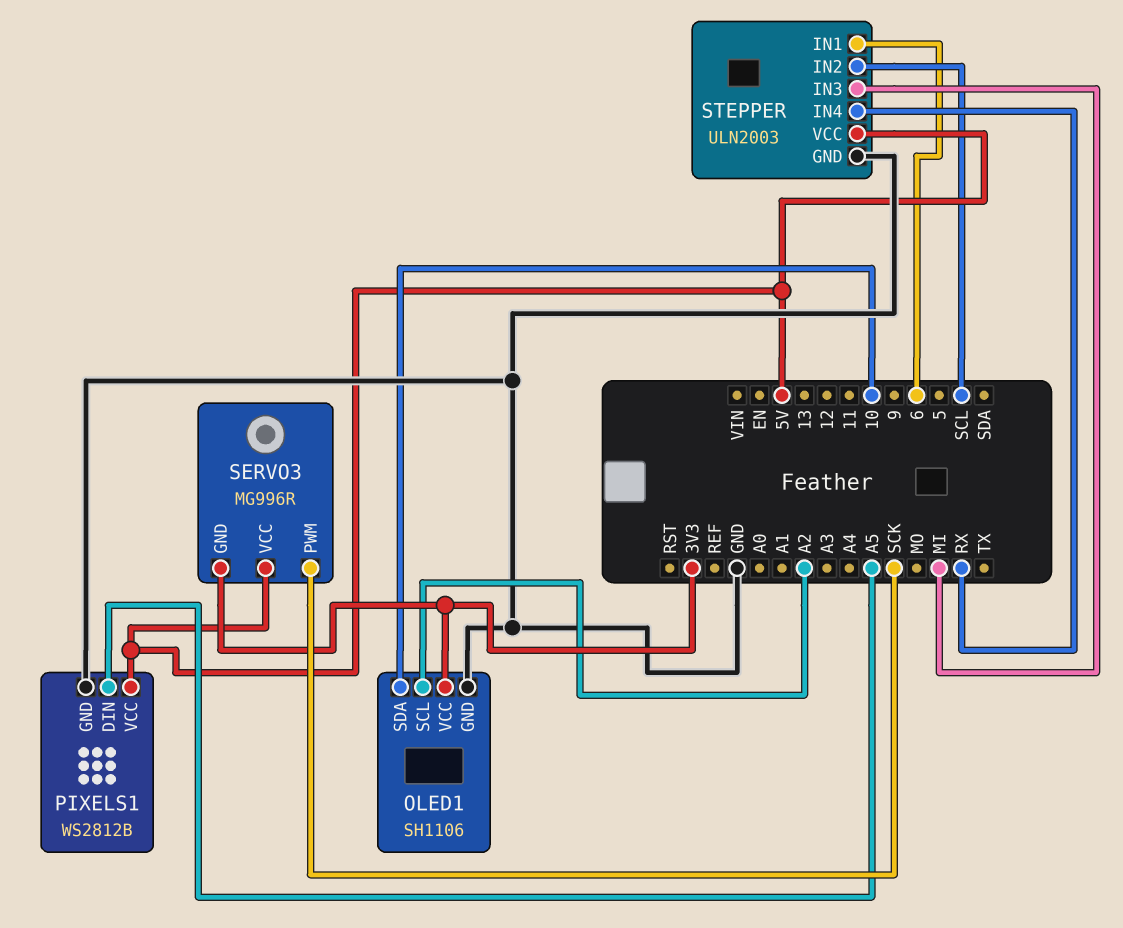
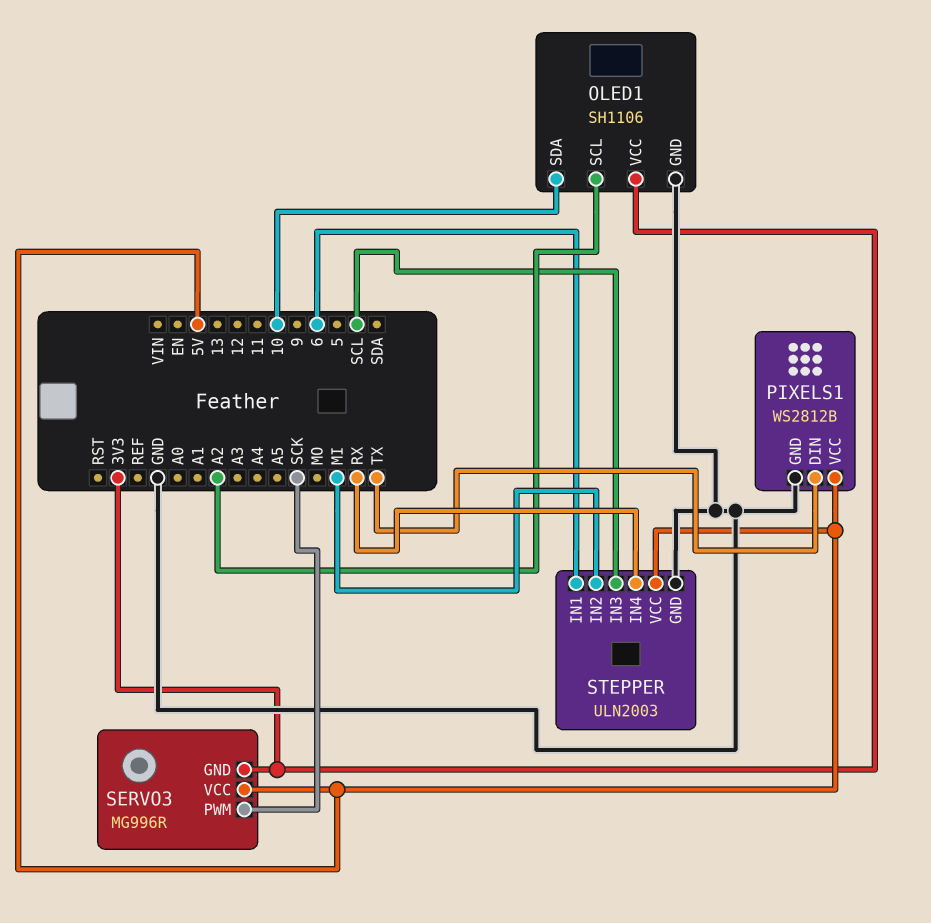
PIXELS1 pin DIN: A5 -> TX
STEPPER pin IN2: SCL -> MI
STEPPER pin IN3: MI -> SCL

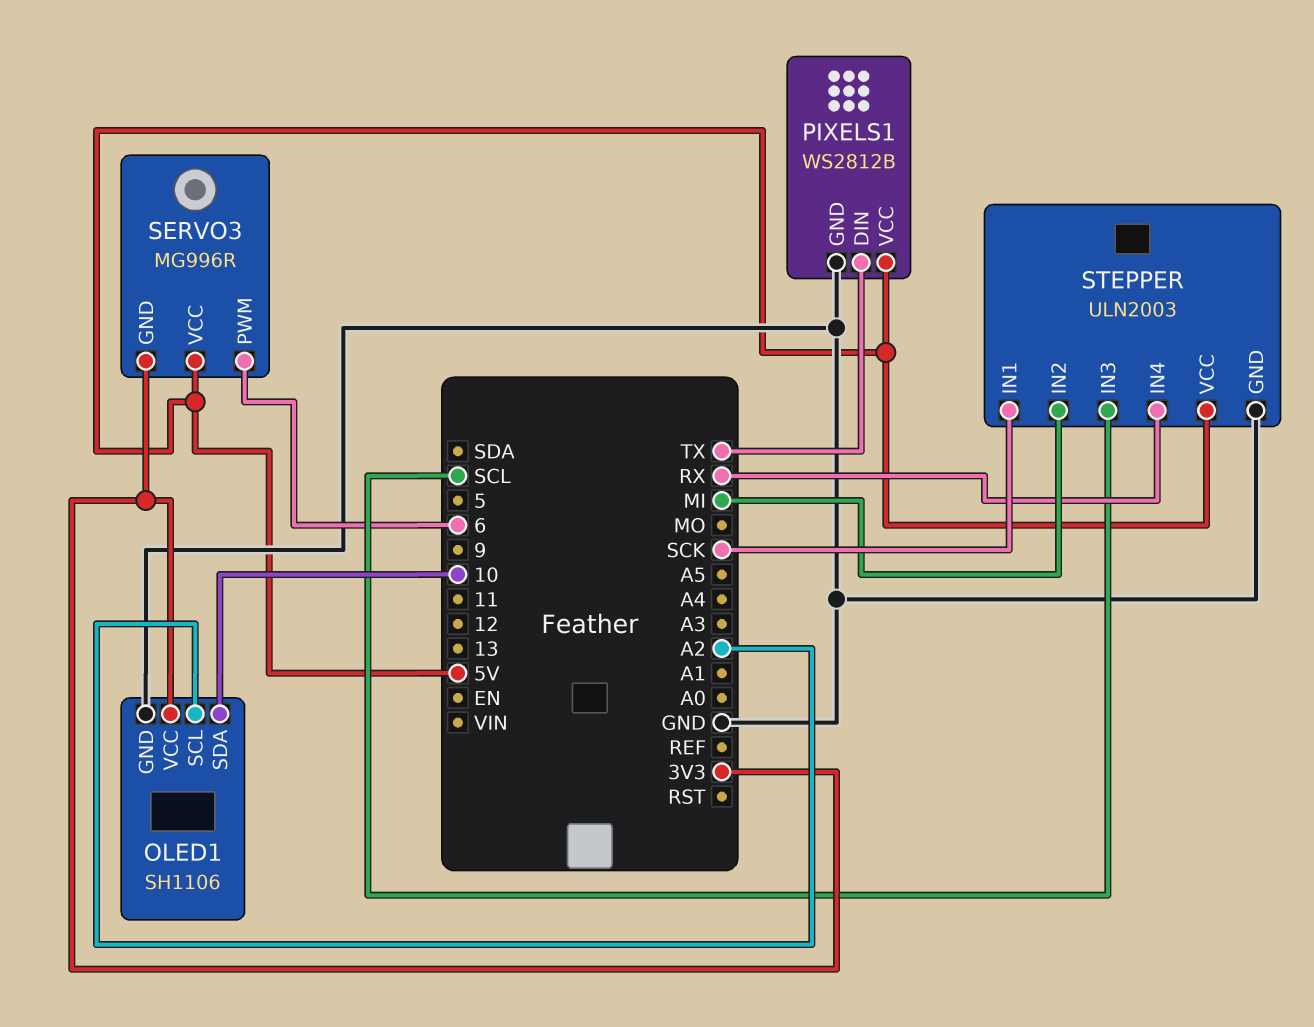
SERVO3 pin PWM: SCK -> 6
STEPPER pin IN1: 6 -> SCK

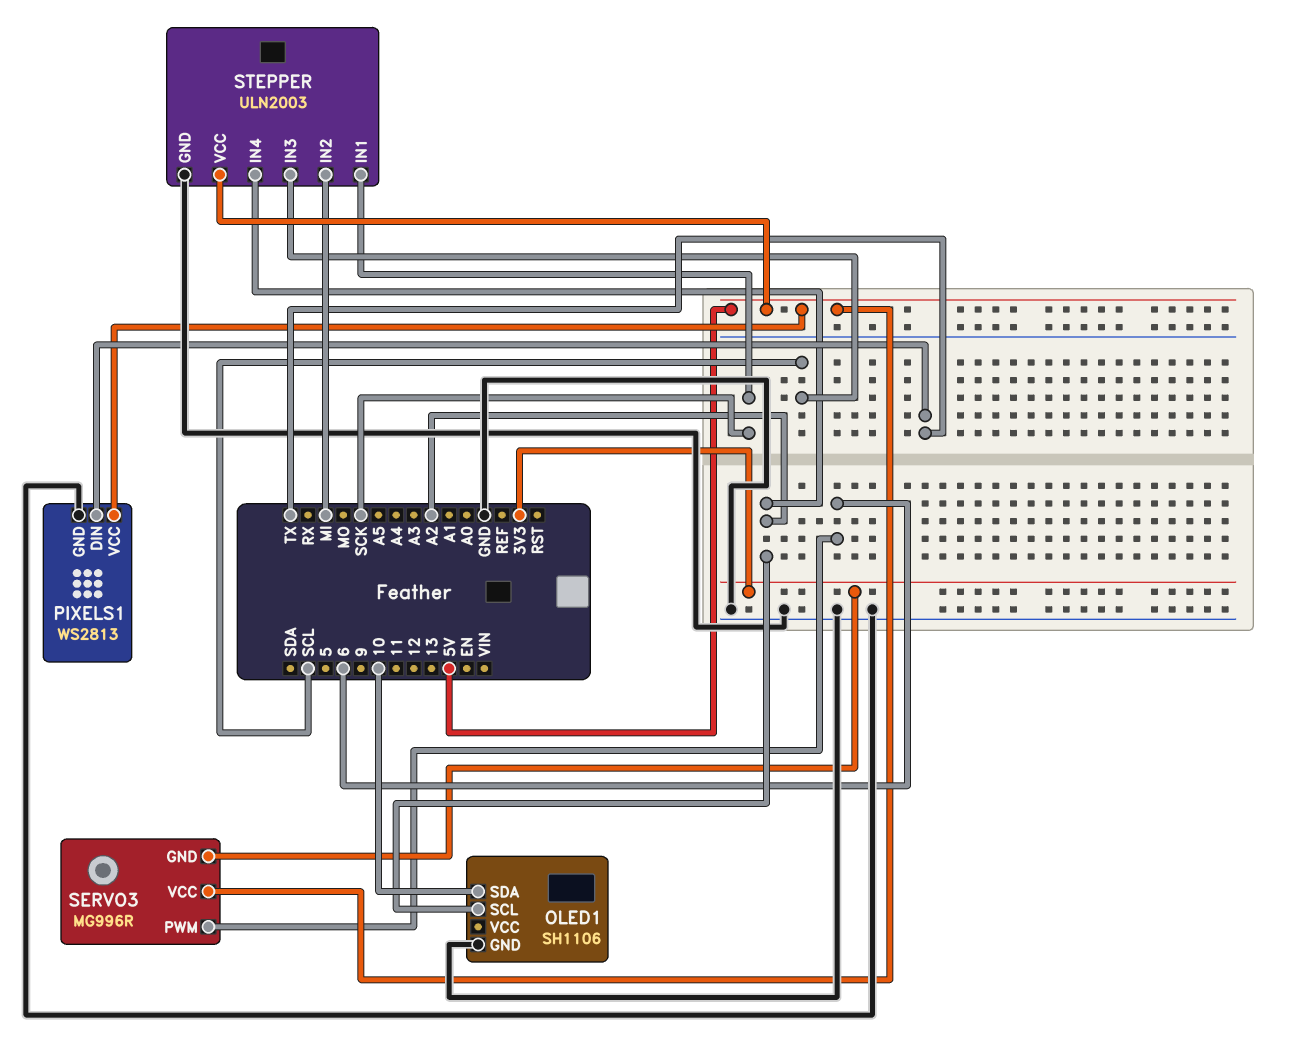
OLED1 pin VCC: 3V3 -> none
PIXELS1: WS2812B -> WS2813
STEPPER pin IN4: RX -> A2

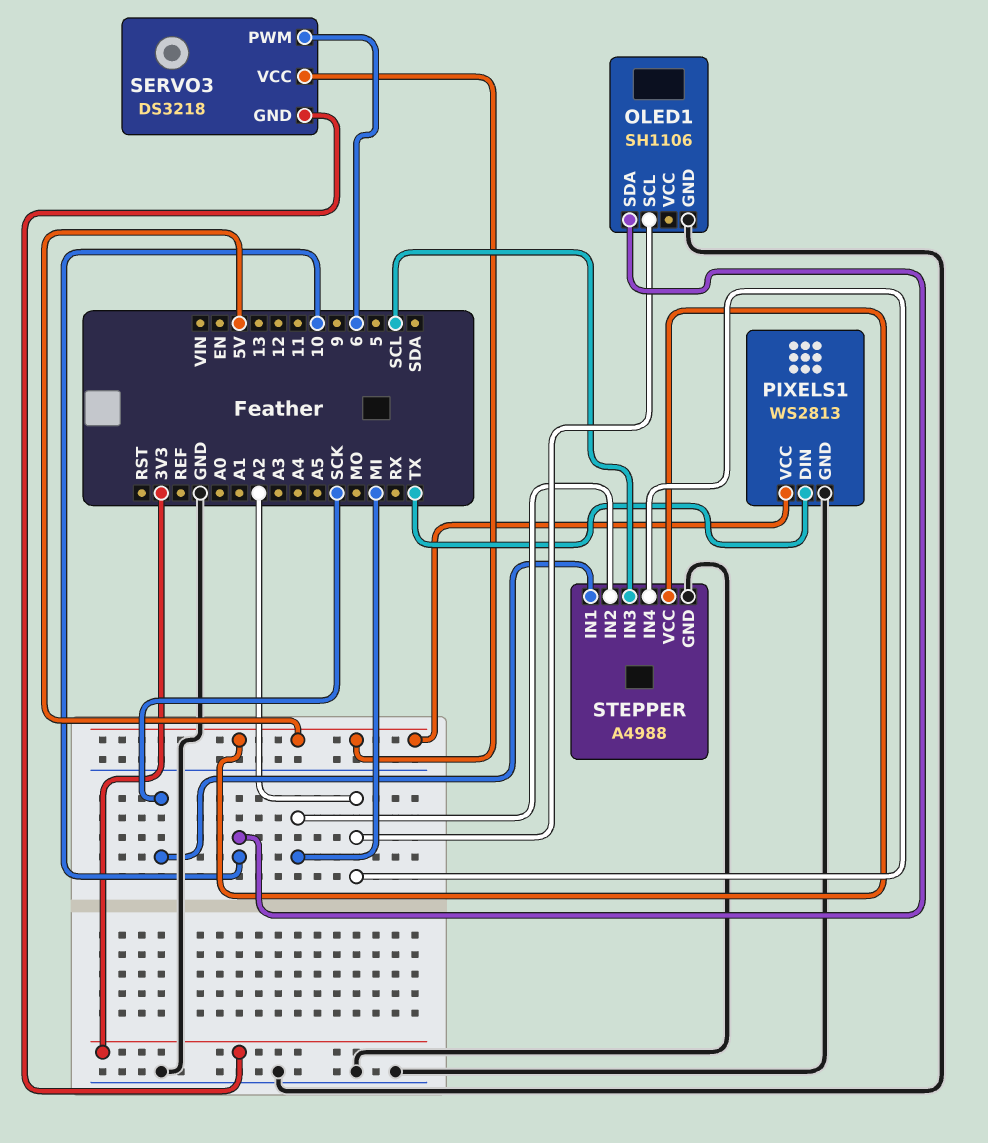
SERVO3: MG996R -> DS3218
STEPPER: ULN2003 -> A4988

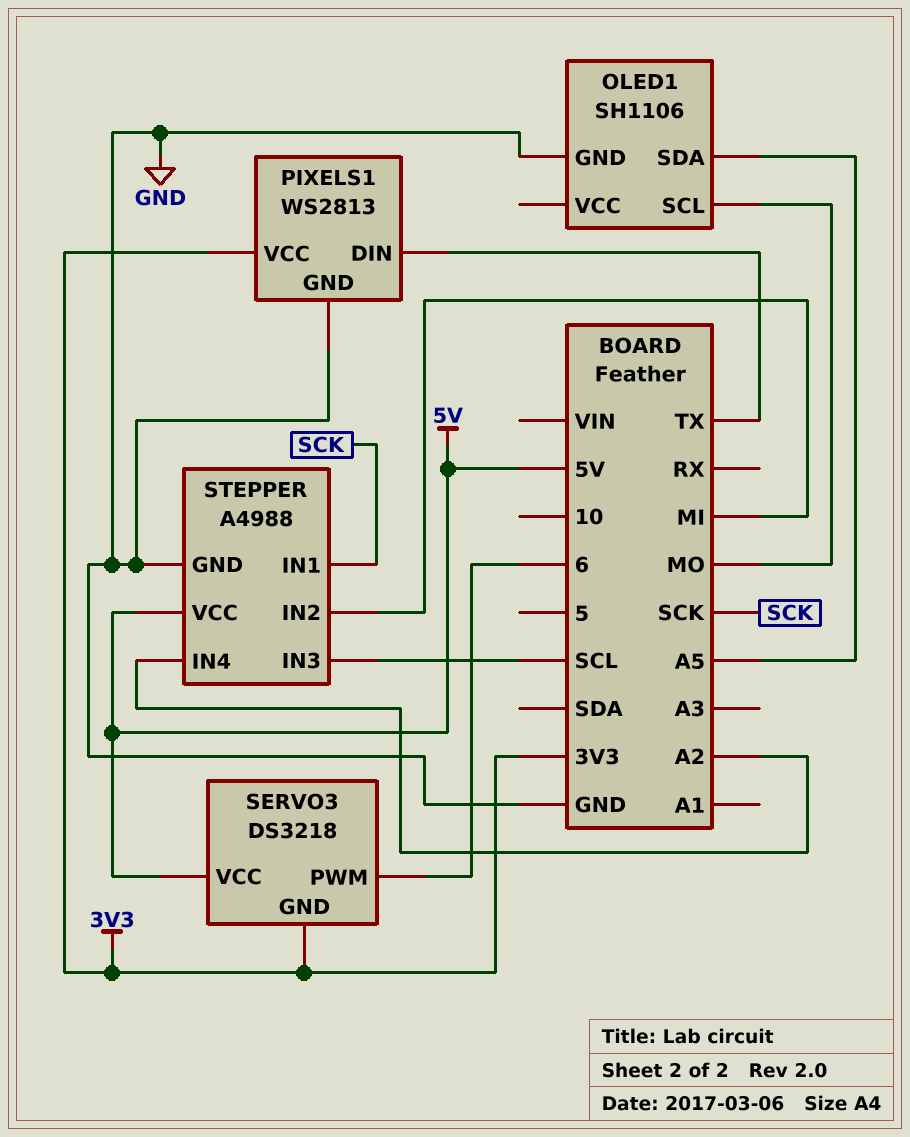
OLED1 pin SCL: A2 -> MO
OLED1 pin SDA: 10 -> A5
PIXELS1 pin VCC: 5V -> 3V3

